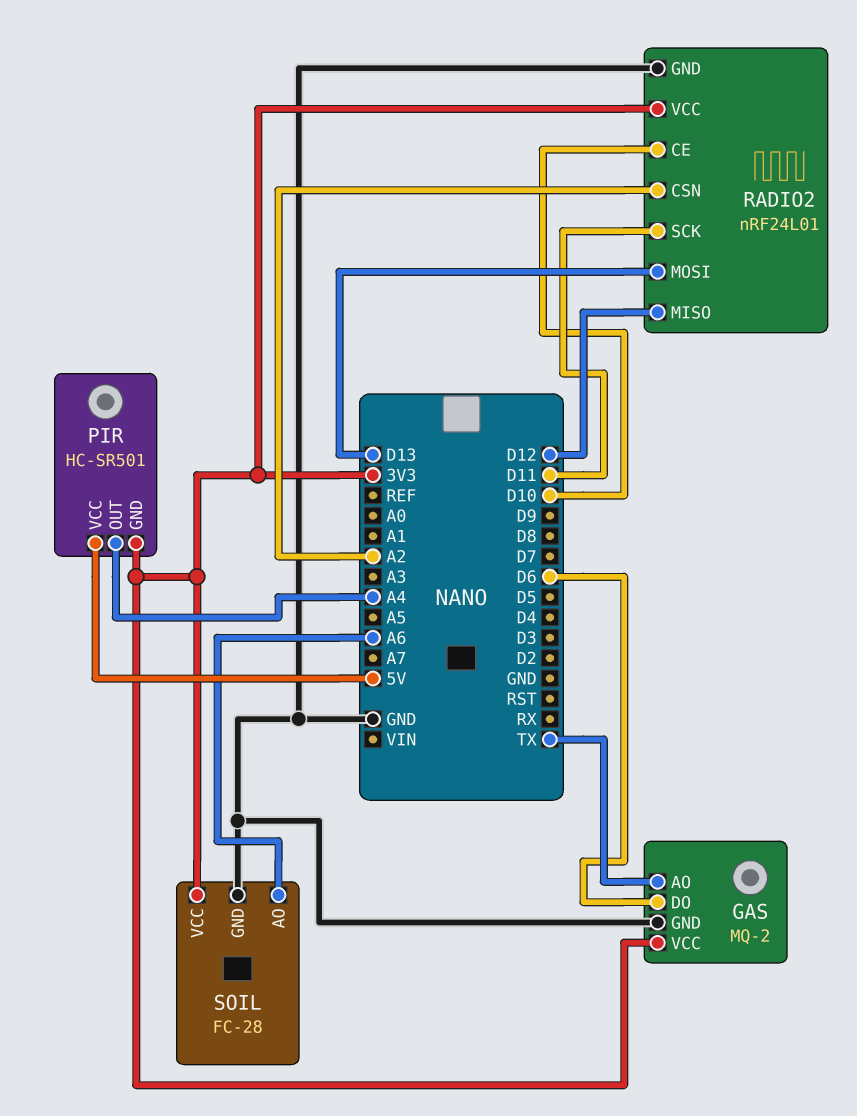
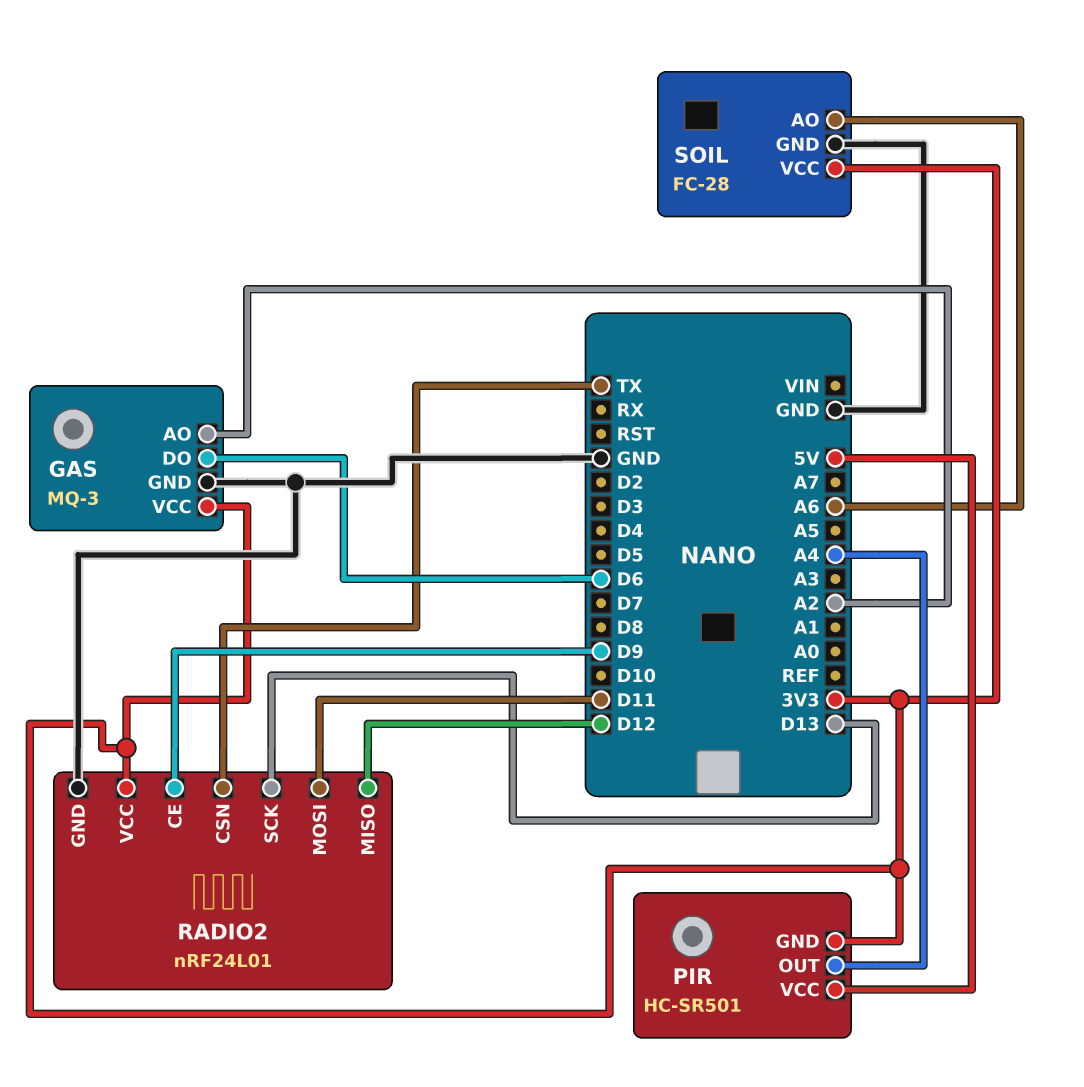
GAS: MQ-2 -> MQ-3
GAS pin AO: TX -> A2
RADIO2 pin CE: D10 -> D9
RADIO2 pin CSN: A2 -> TX
RADIO2 pin MOSI: D13 -> D11
RADIO2 pin SCK: D11 -> D13

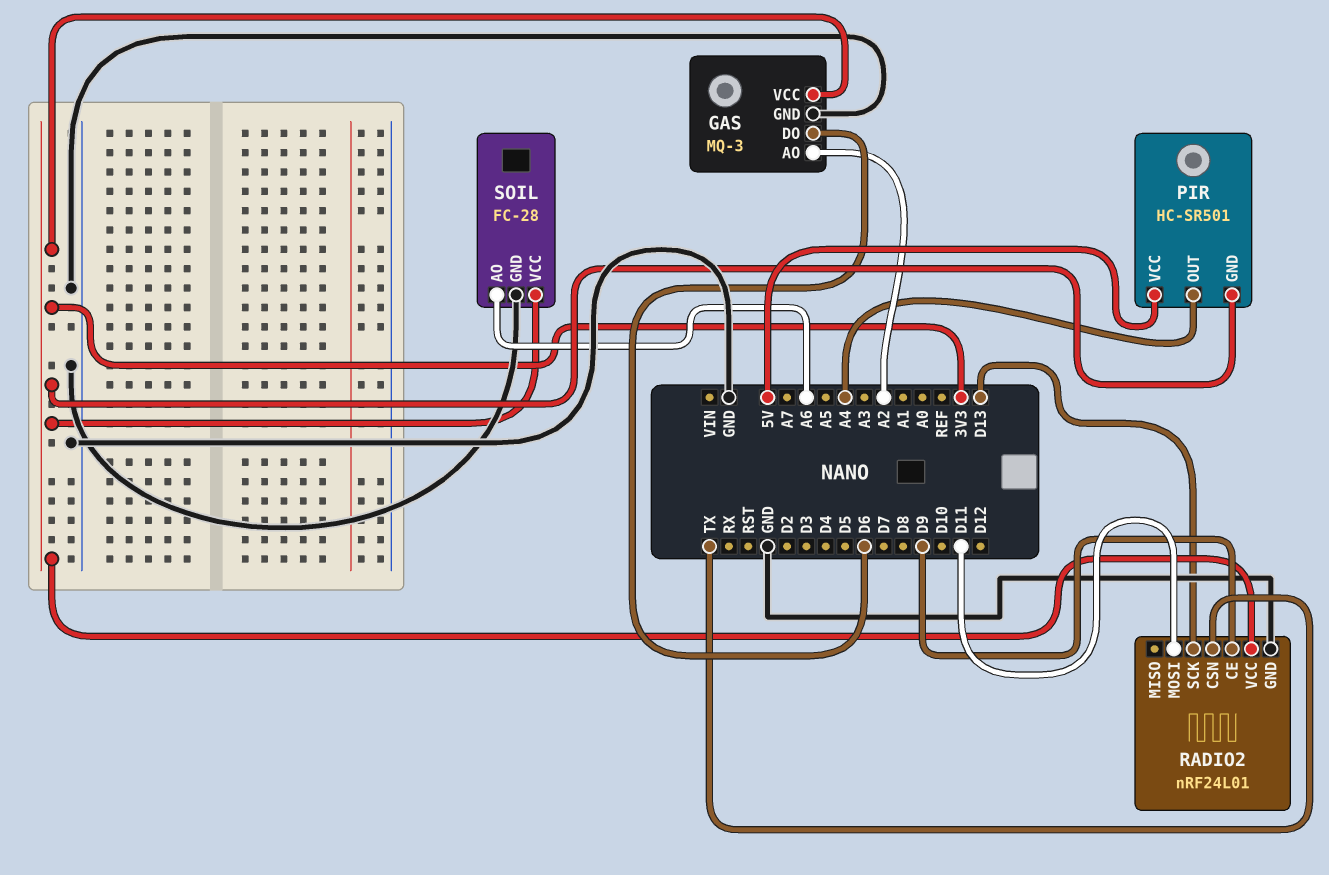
RADIO2 pin MISO: D12 -> none

